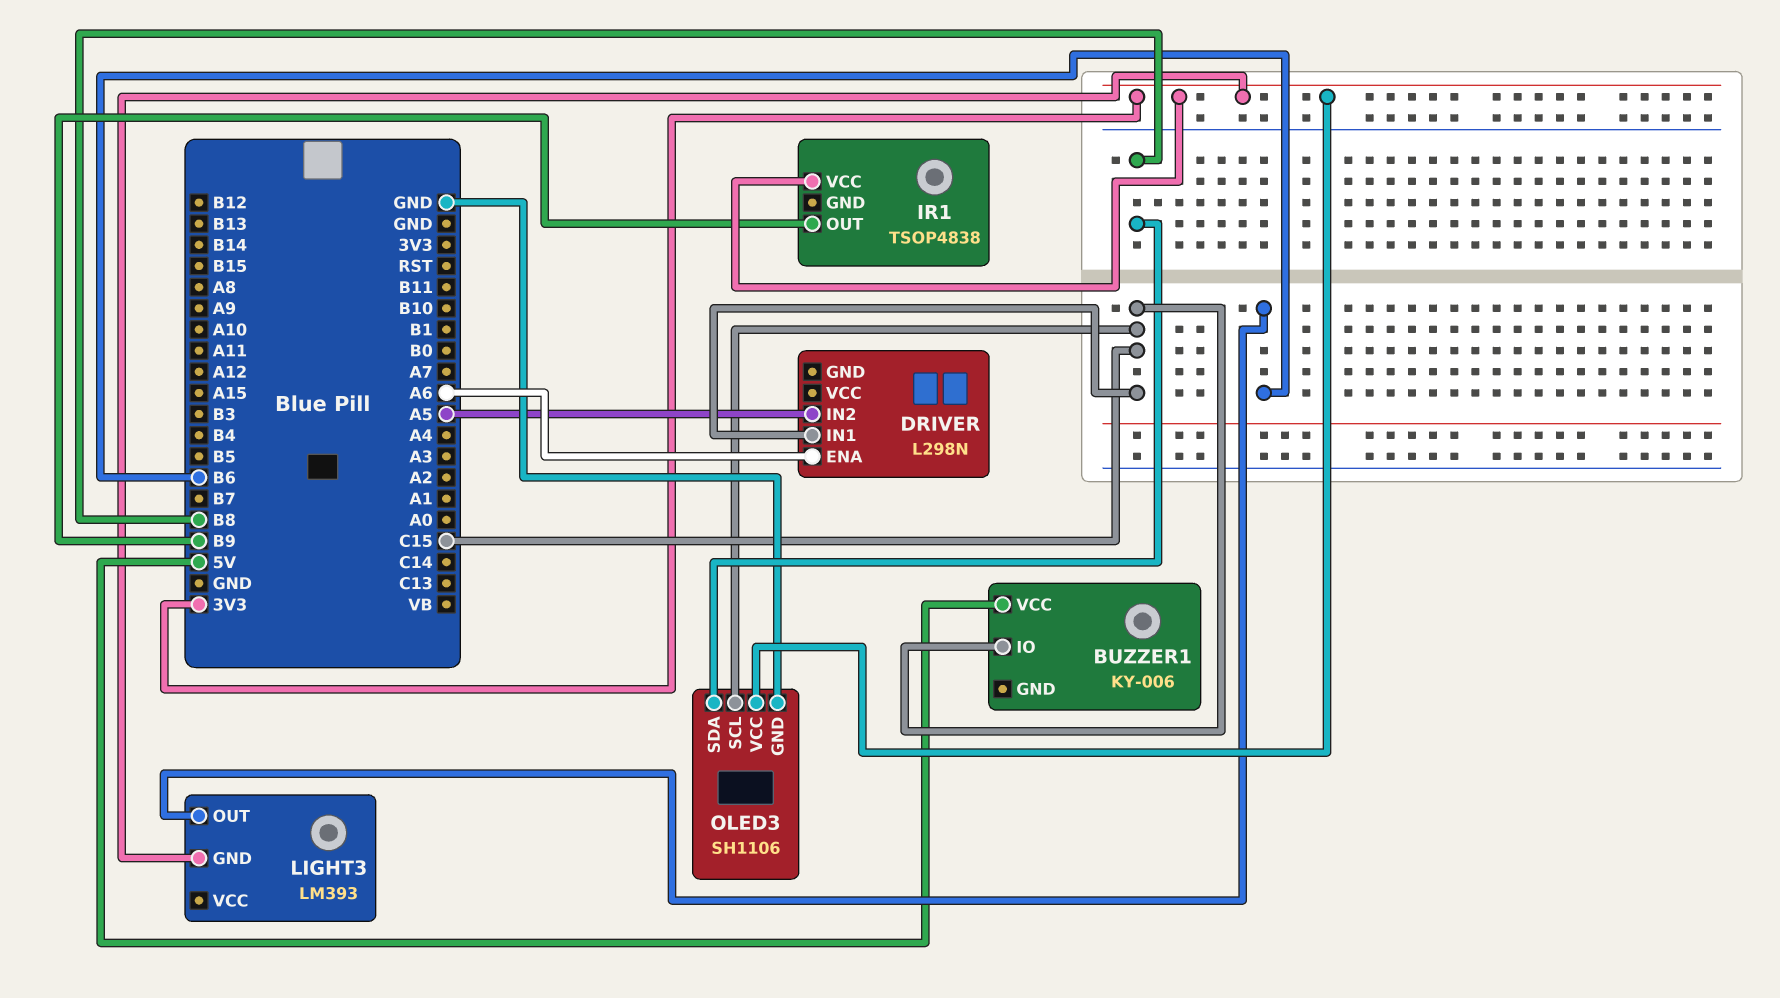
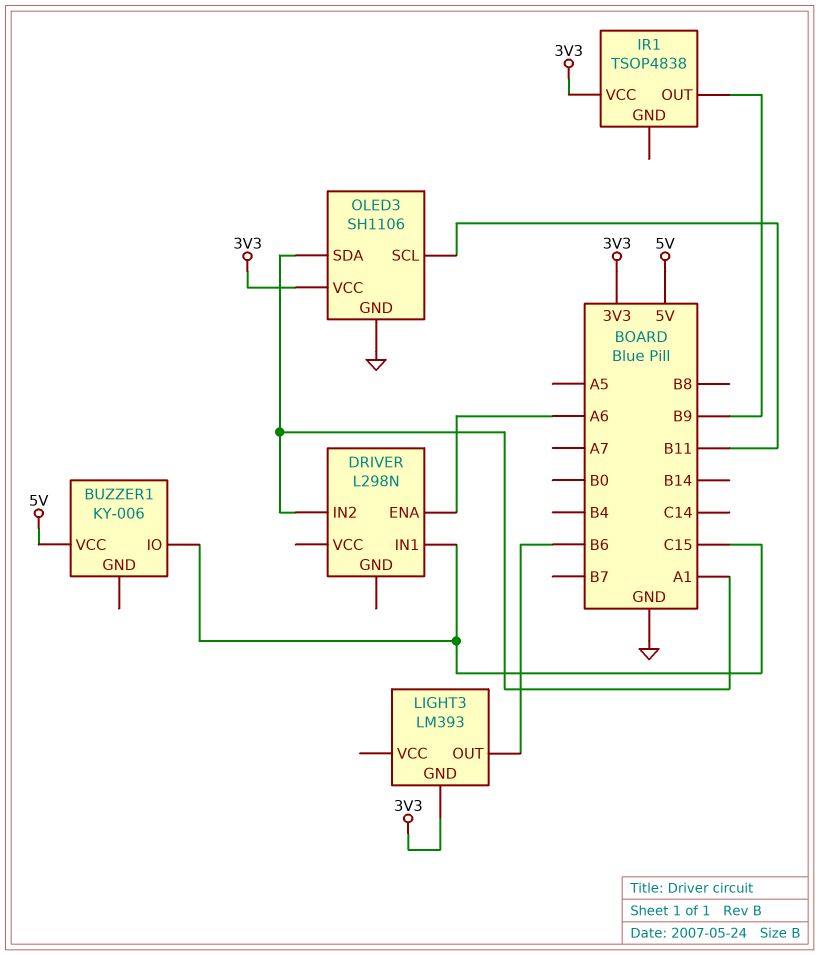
DRIVER pin IN2: A5 -> A1
OLED3 pin SCL: C15 -> B11
OLED3 pin SDA: B8 -> A1

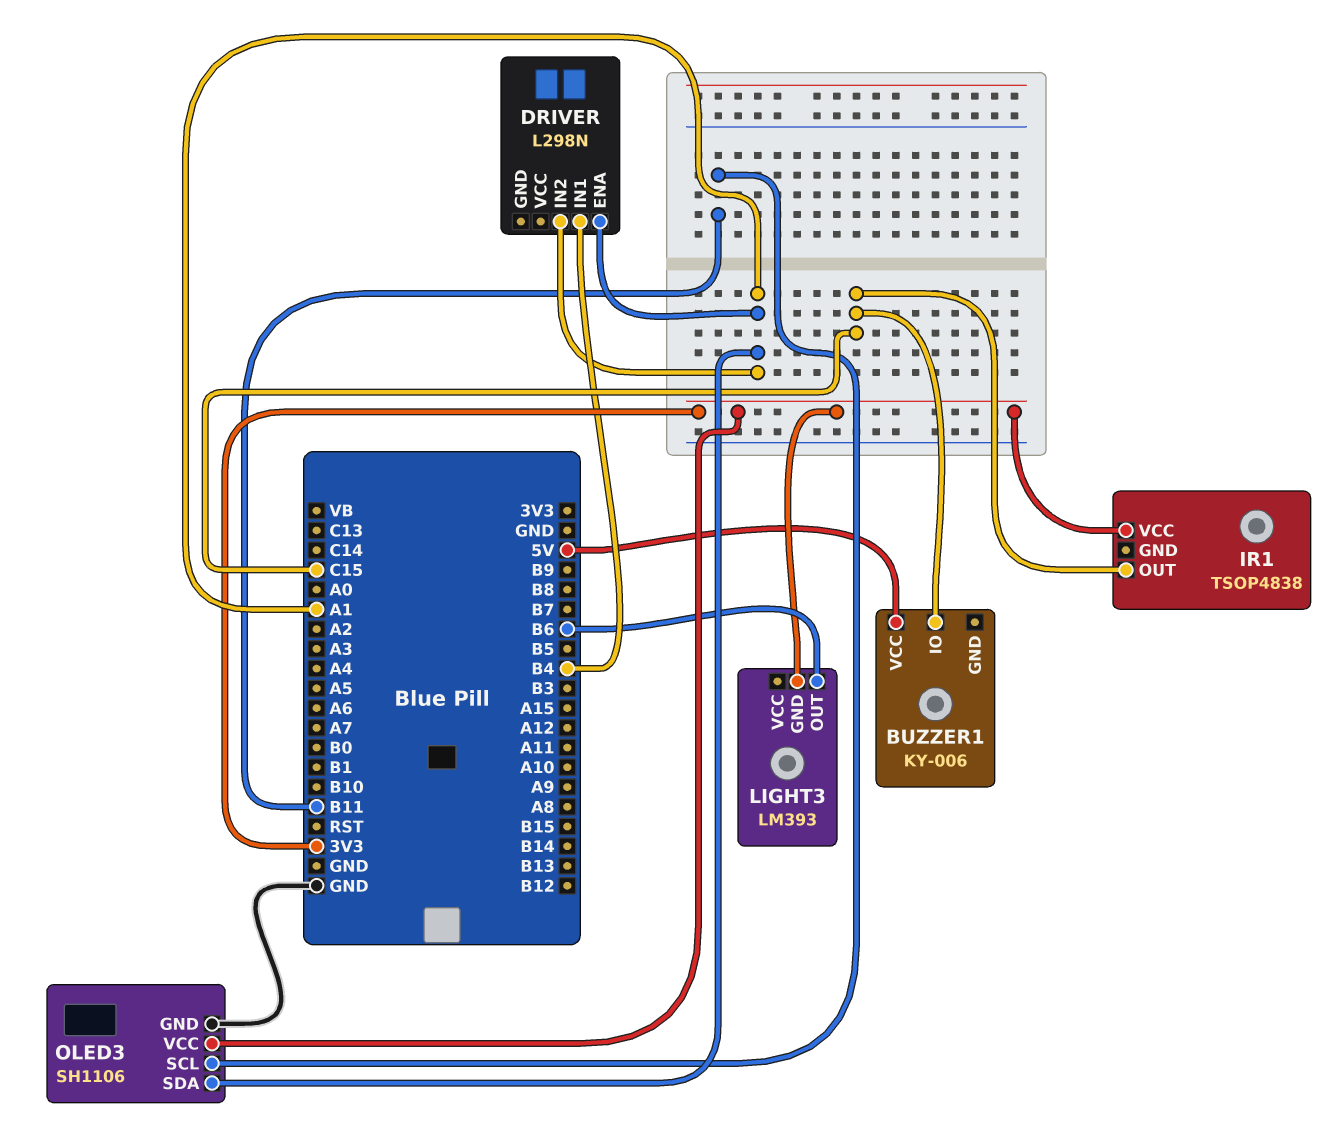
DRIVER pin ENA: A6 -> A1
DRIVER pin IN1: C15 -> B4
IR1 pin OUT: B9 -> C15

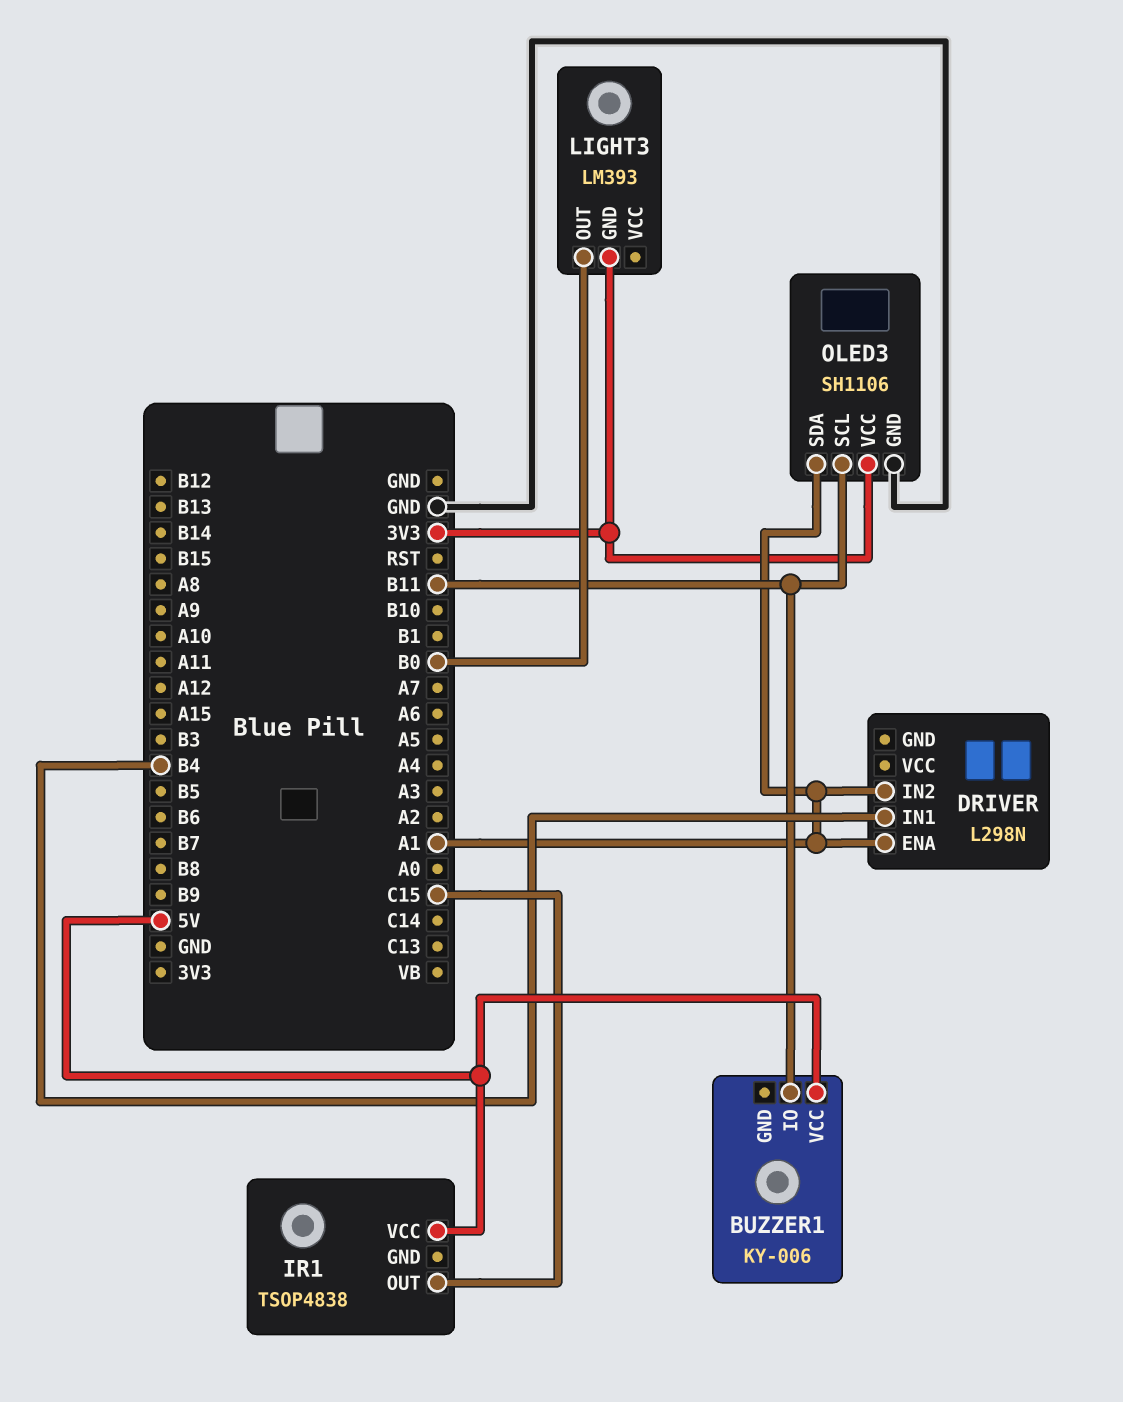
BUZZER1 pin IO: C15 -> B11
IR1 pin VCC: 3V3 -> 5V
LIGHT3 pin OUT: B6 -> B0

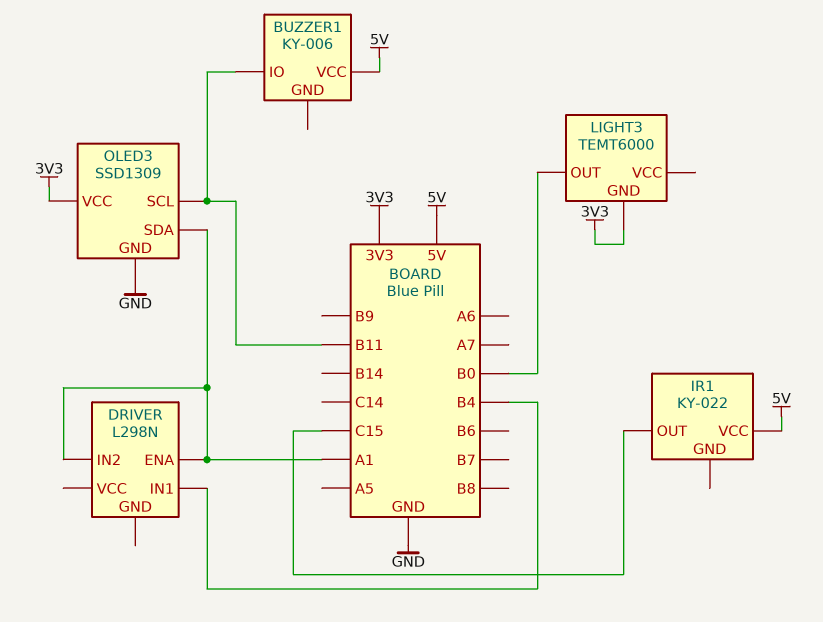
IR1: TSOP4838 -> KY-022
LIGHT3: LM393 -> TEMT6000
OLED3: SH1106 -> SSD1309

